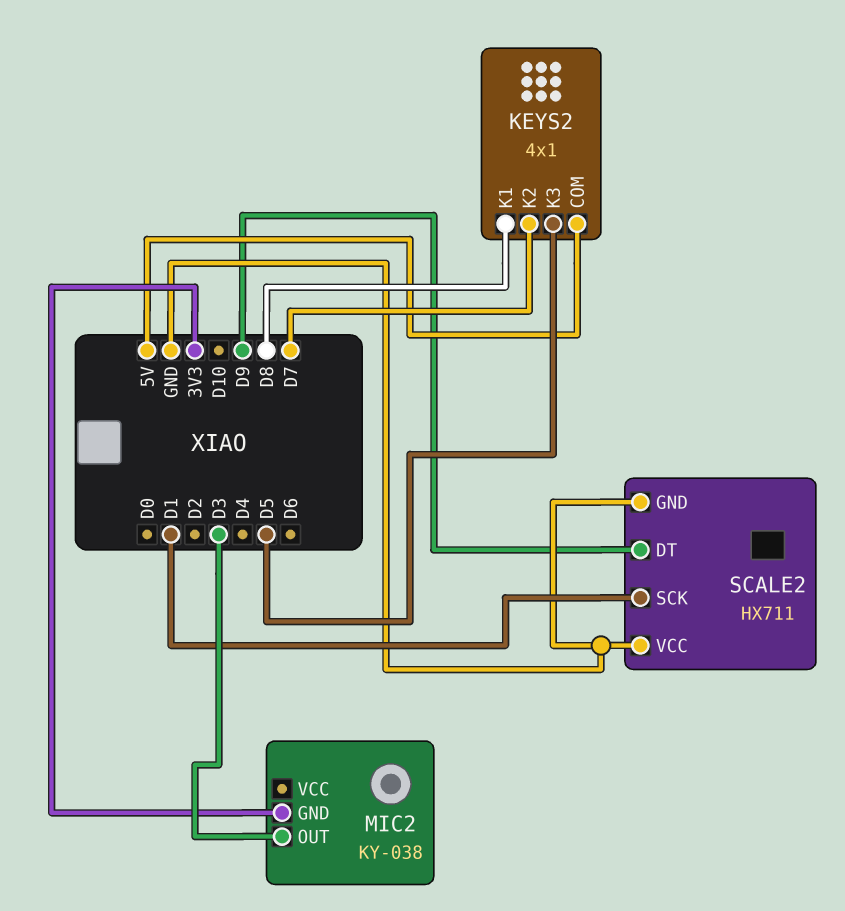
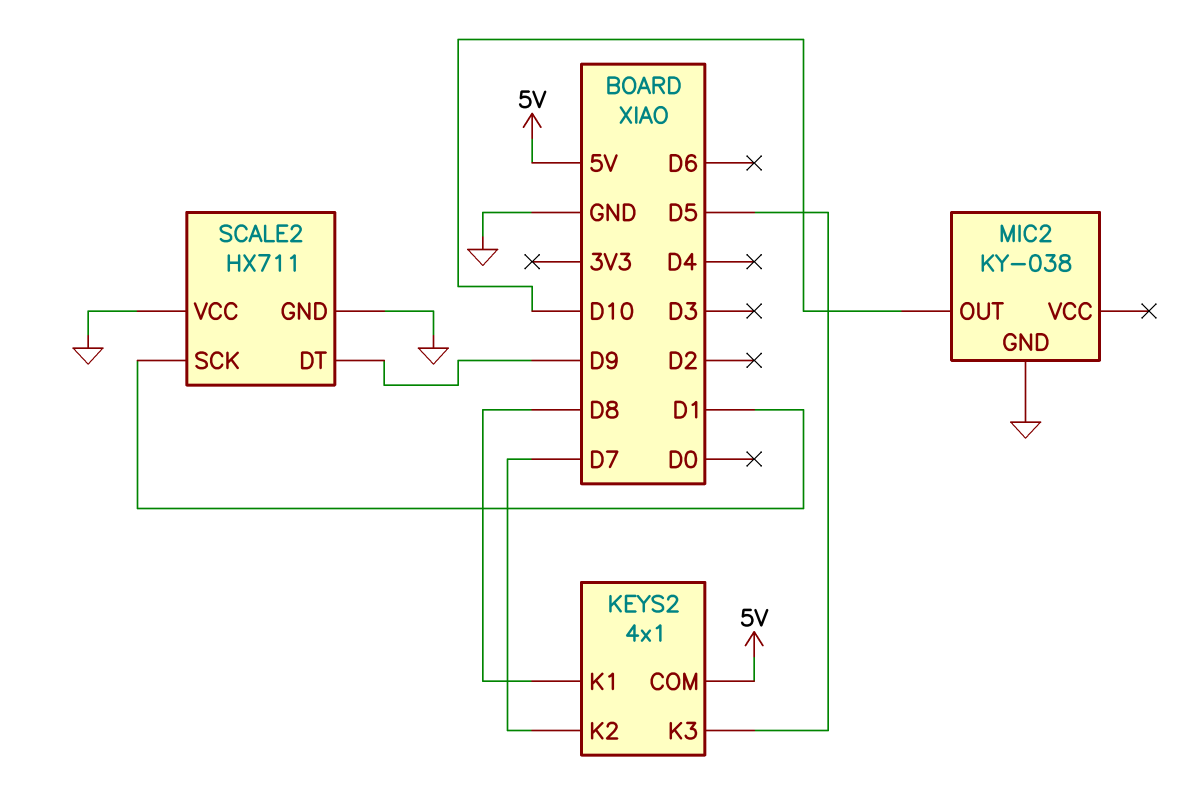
MIC2 pin GND: 3V3 -> GND
MIC2 pin OUT: D3 -> D10

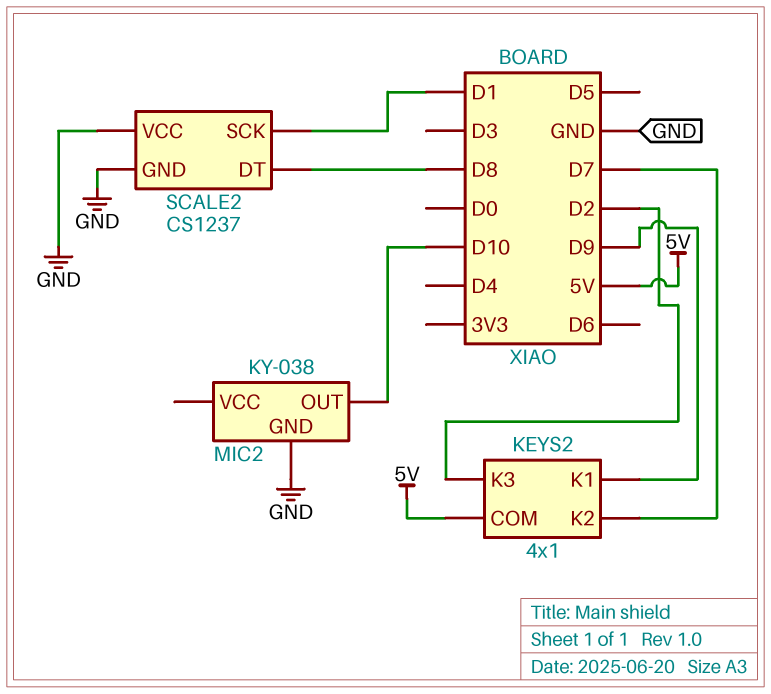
KEYS2 pin K1: D8 -> D9
KEYS2 pin K3: D5 -> D2
SCALE2: HX711 -> CS1237
SCALE2 pin DT: D9 -> D8

